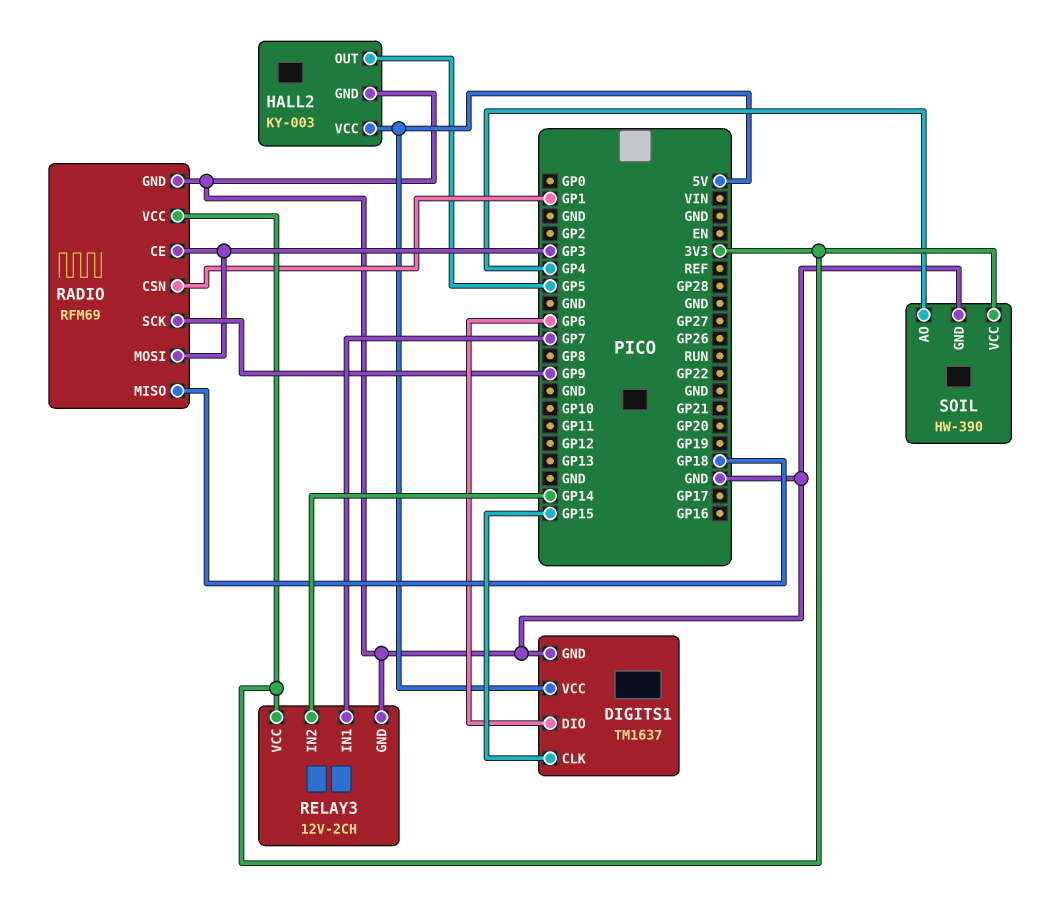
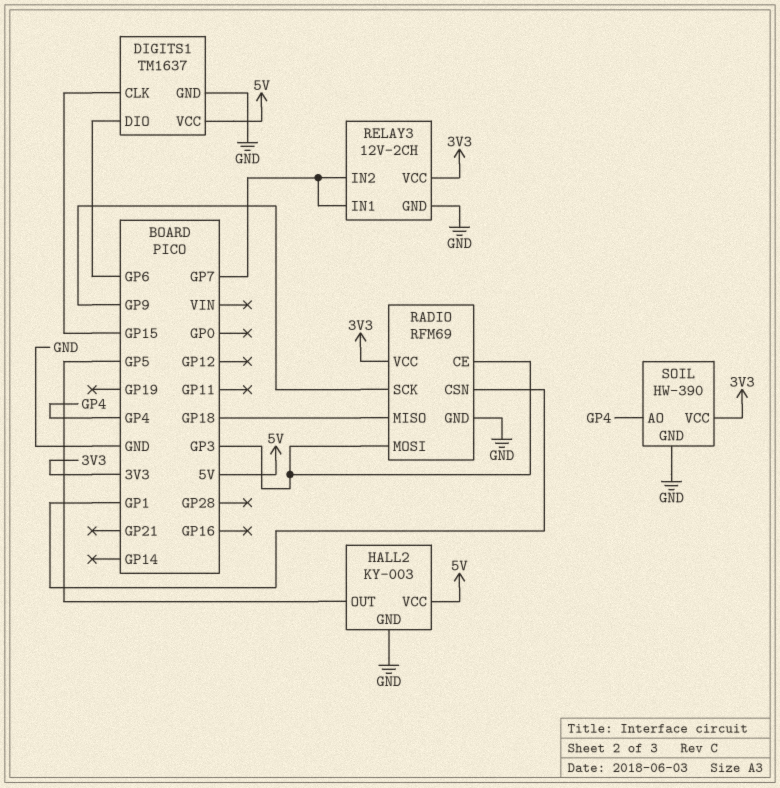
RELAY3 pin IN2: GP14 -> GP7

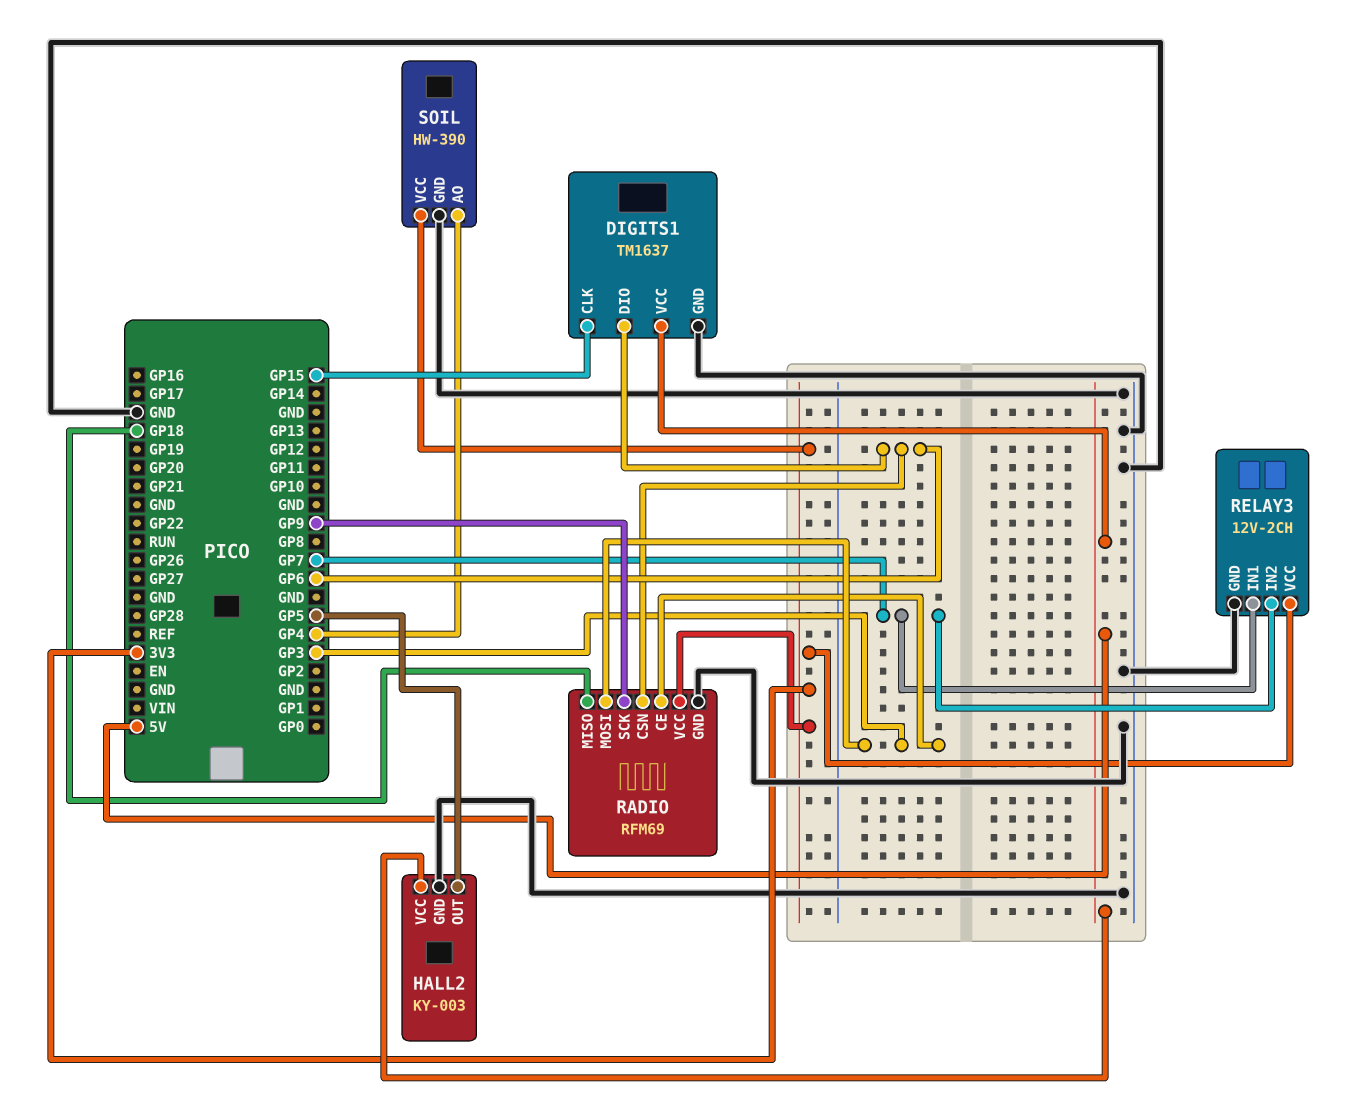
RADIO pin CSN: GP1 -> GP6

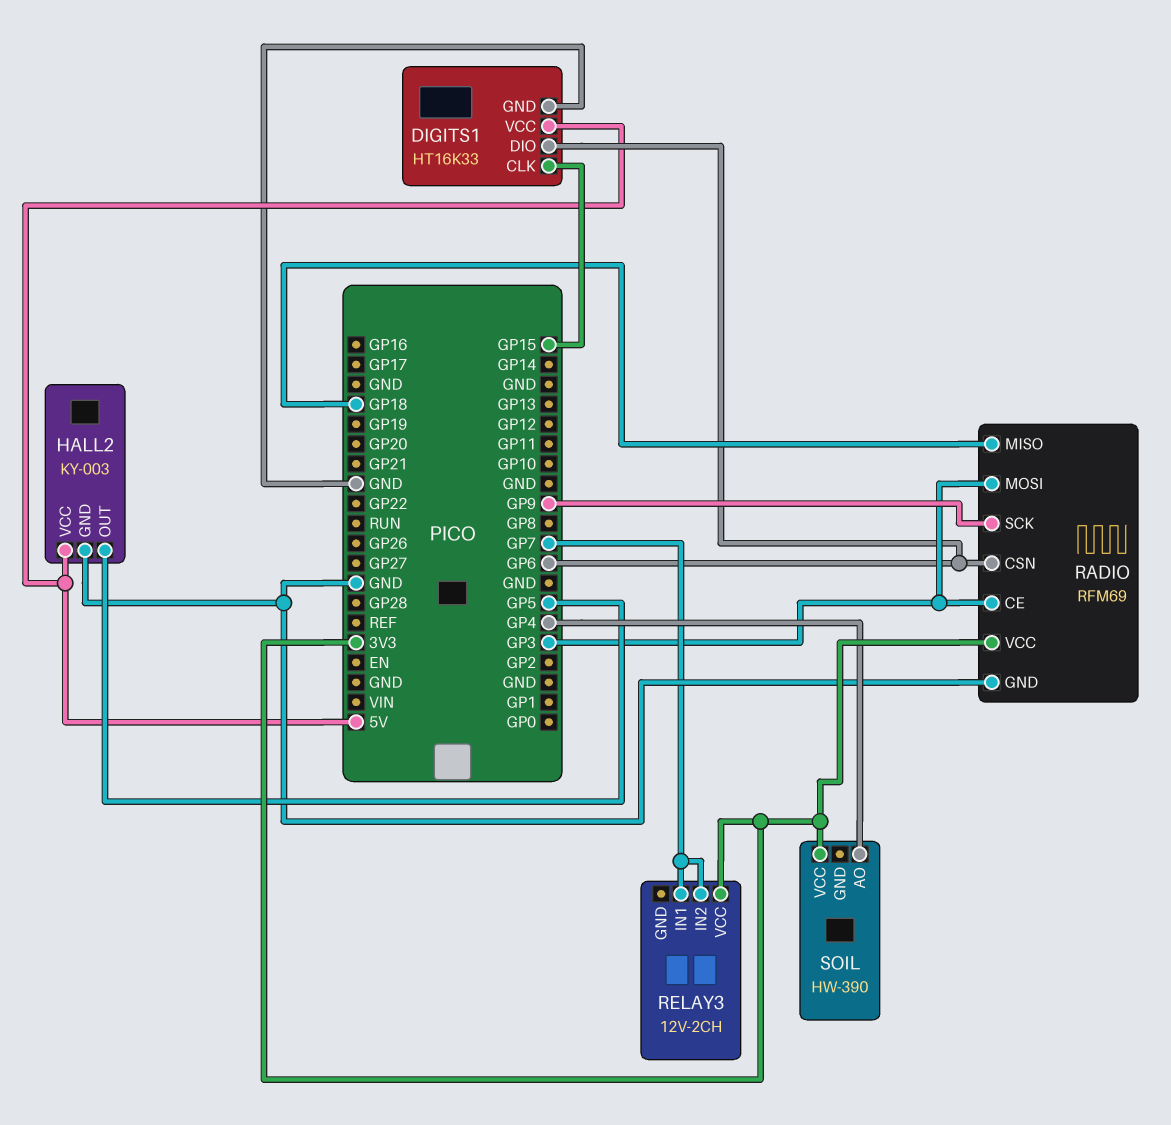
DIGITS1: TM1637 -> HT16K33
RELAY3 pin GND: GND -> none
SOIL pin GND: GND -> none

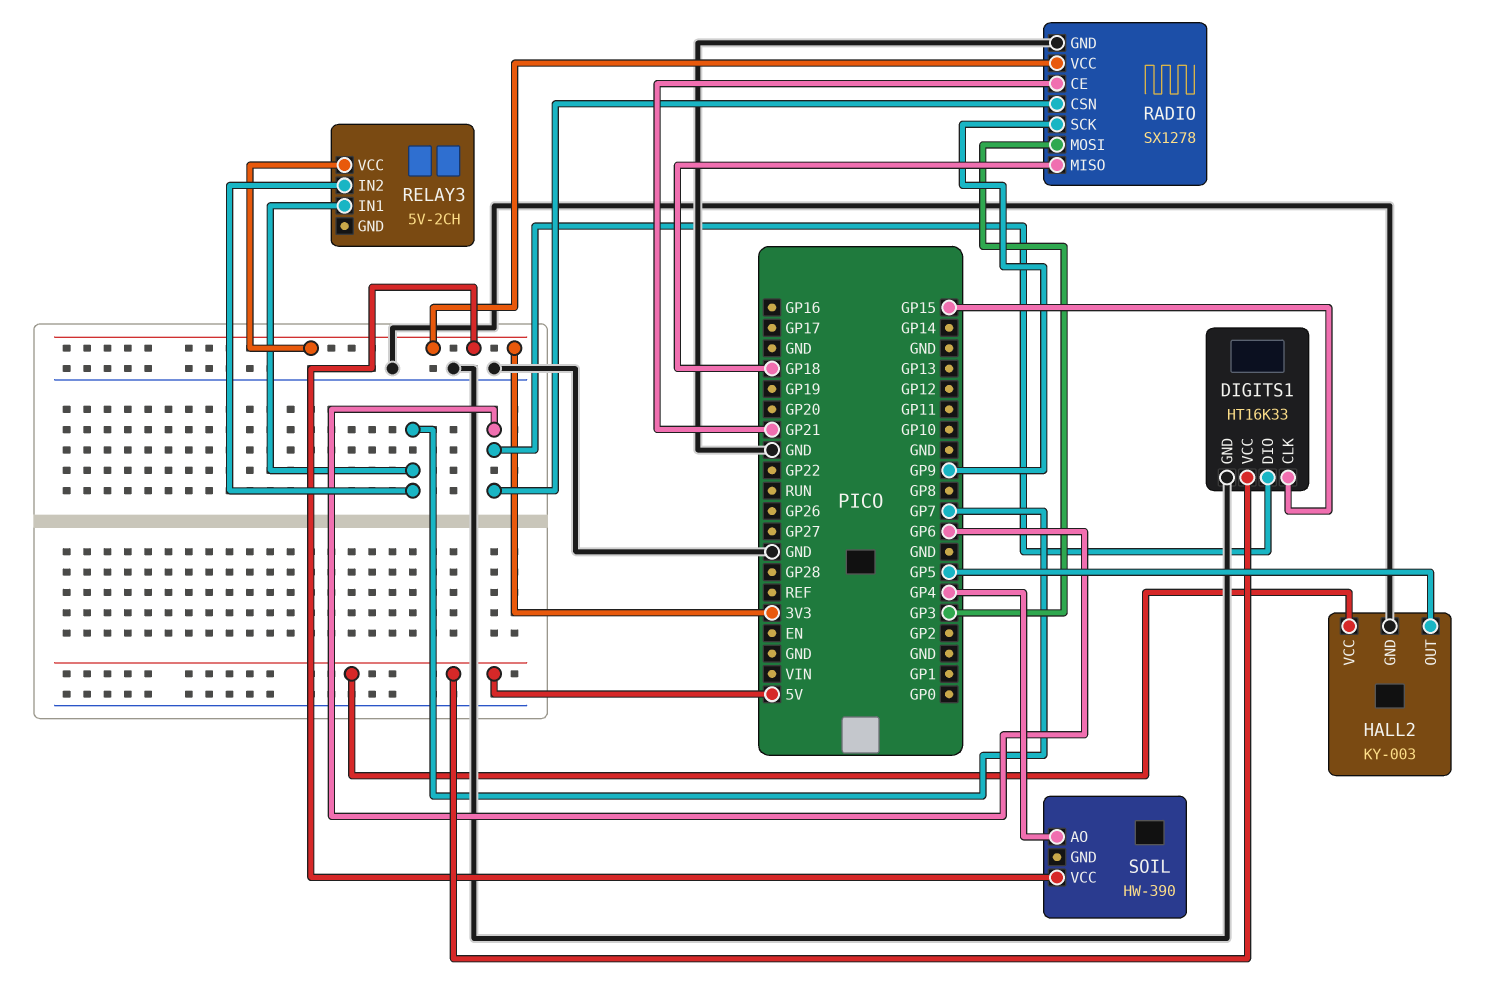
RADIO: RFM69 -> SX1278
RADIO pin CE: GP3 -> GP21
RELAY3: 12V-2CH -> 5V-2CH

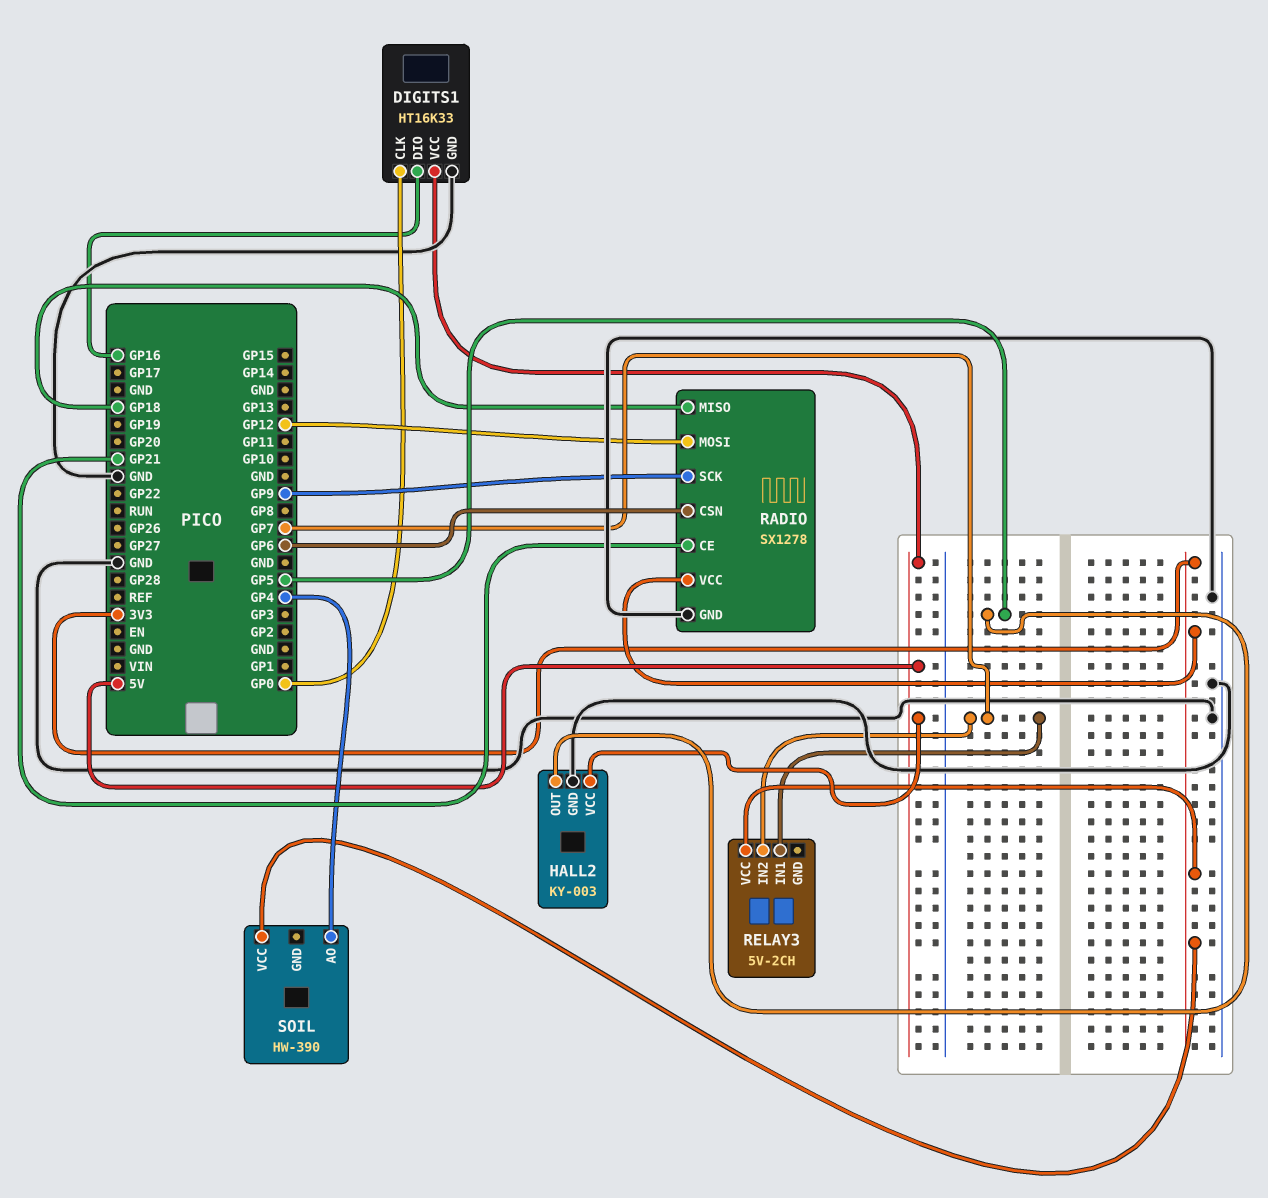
DIGITS1 pin CLK: GP15 -> GP0
DIGITS1 pin DIO: GP6 -> GP16
RADIO pin MOSI: GP3 -> GP12

